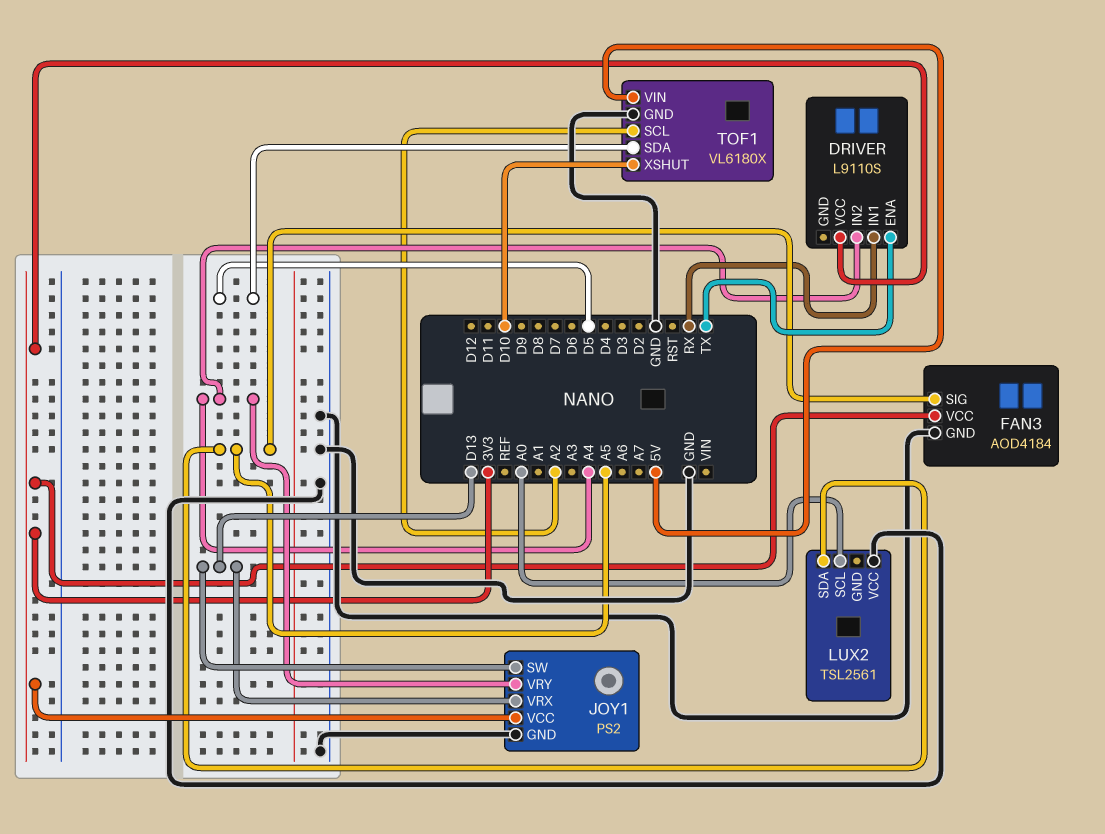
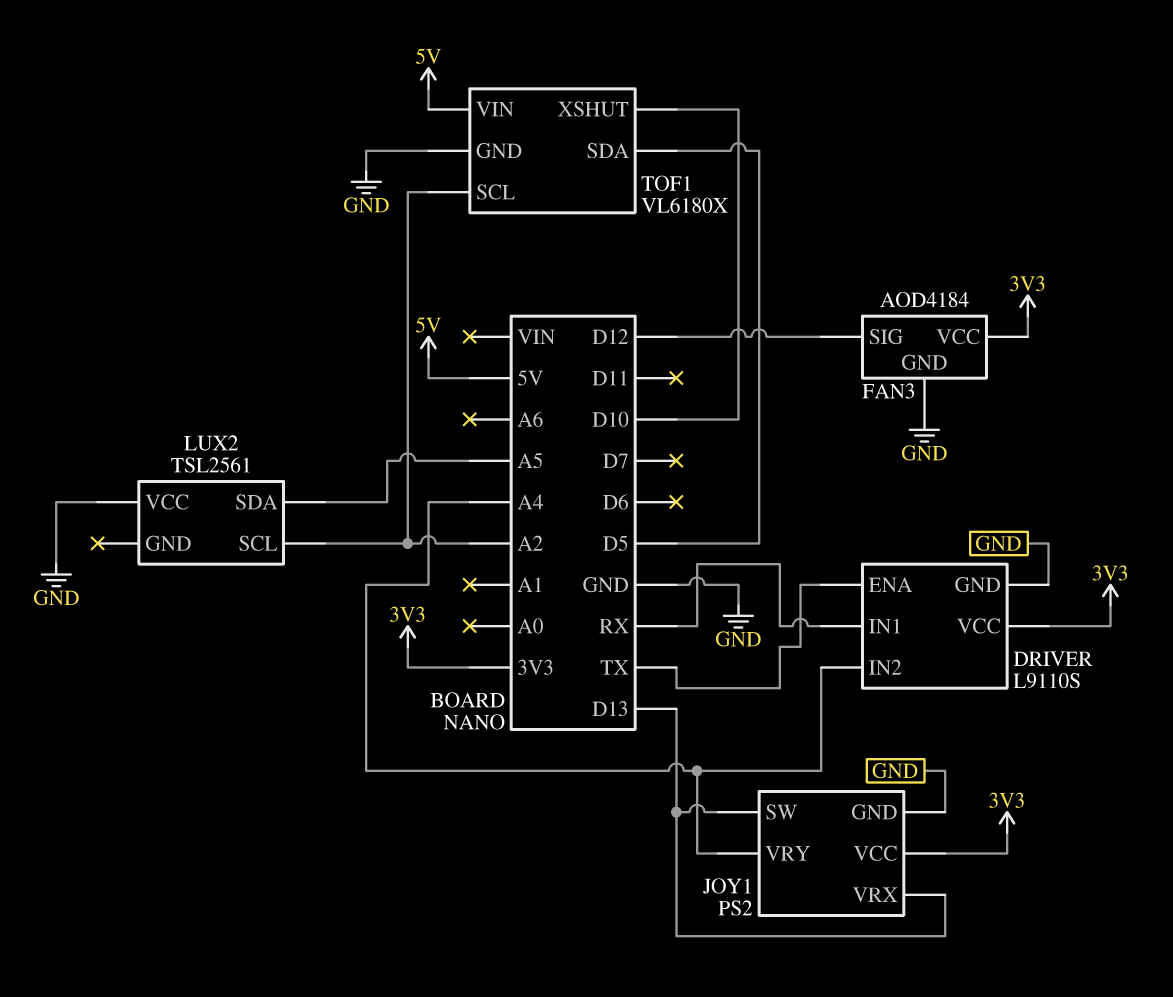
DRIVER pin GND: none -> GND
FAN3 pin SIG: A5 -> D12
LUX2 pin SCL: A0 -> A2

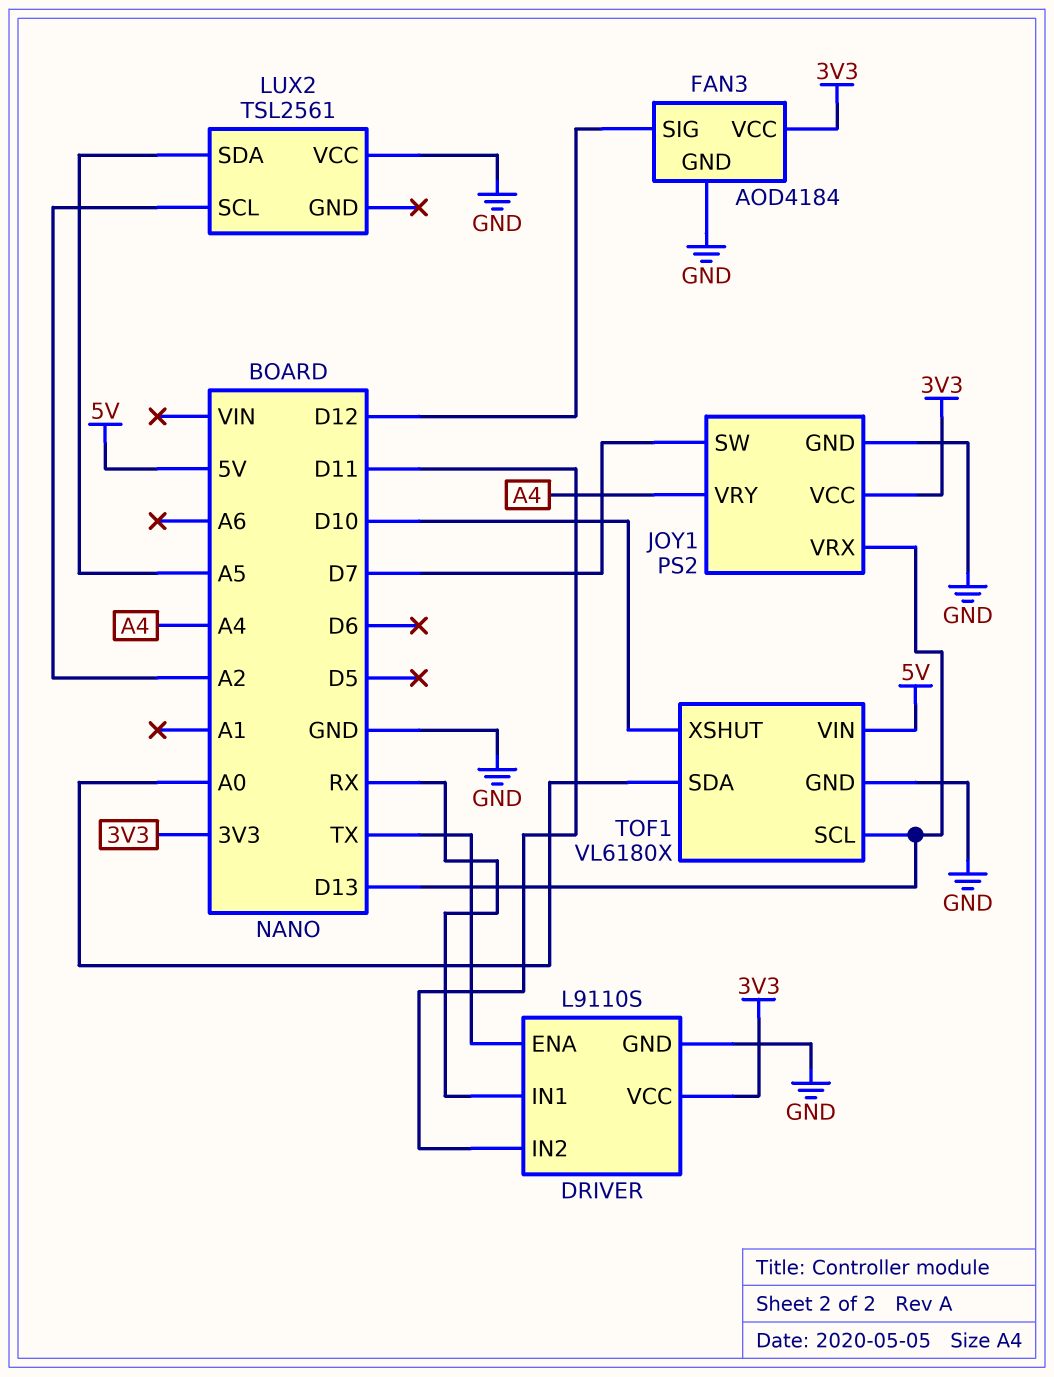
DRIVER pin IN2: A4 -> D11
JOY1 pin SW: D13 -> D7
TOF1 pin SCL: A2 -> D13
TOF1 pin SDA: D5 -> A0

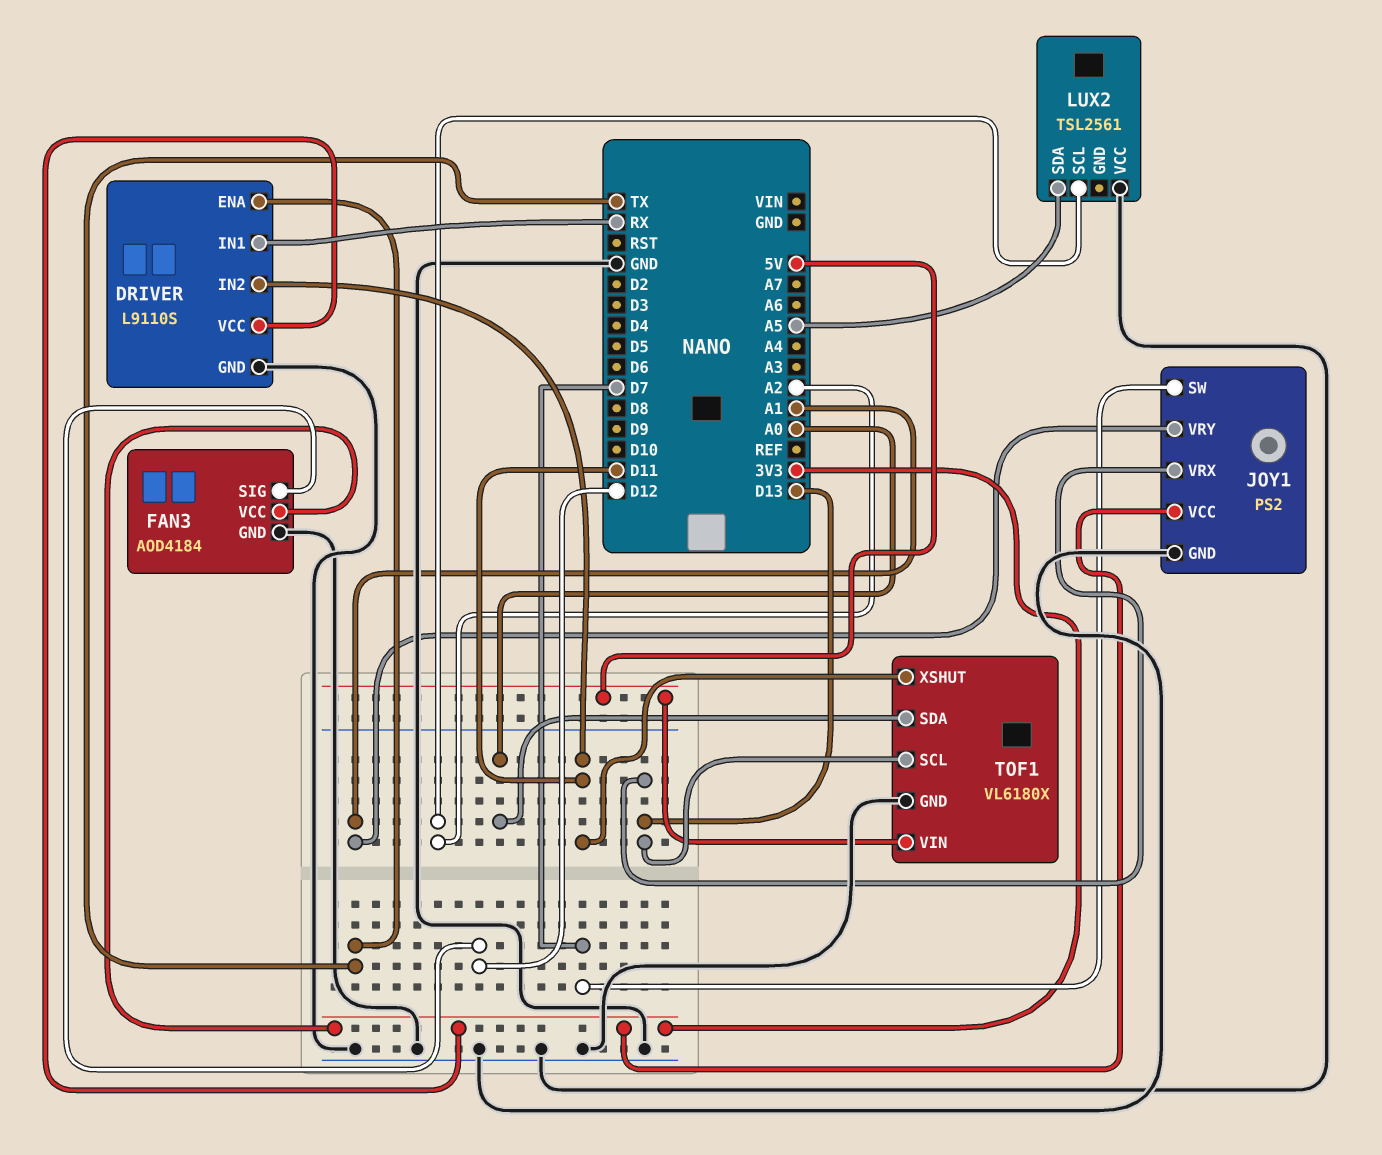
JOY1 pin VRY: A4 -> A1
TOF1 pin XSHUT: D10 -> D11

